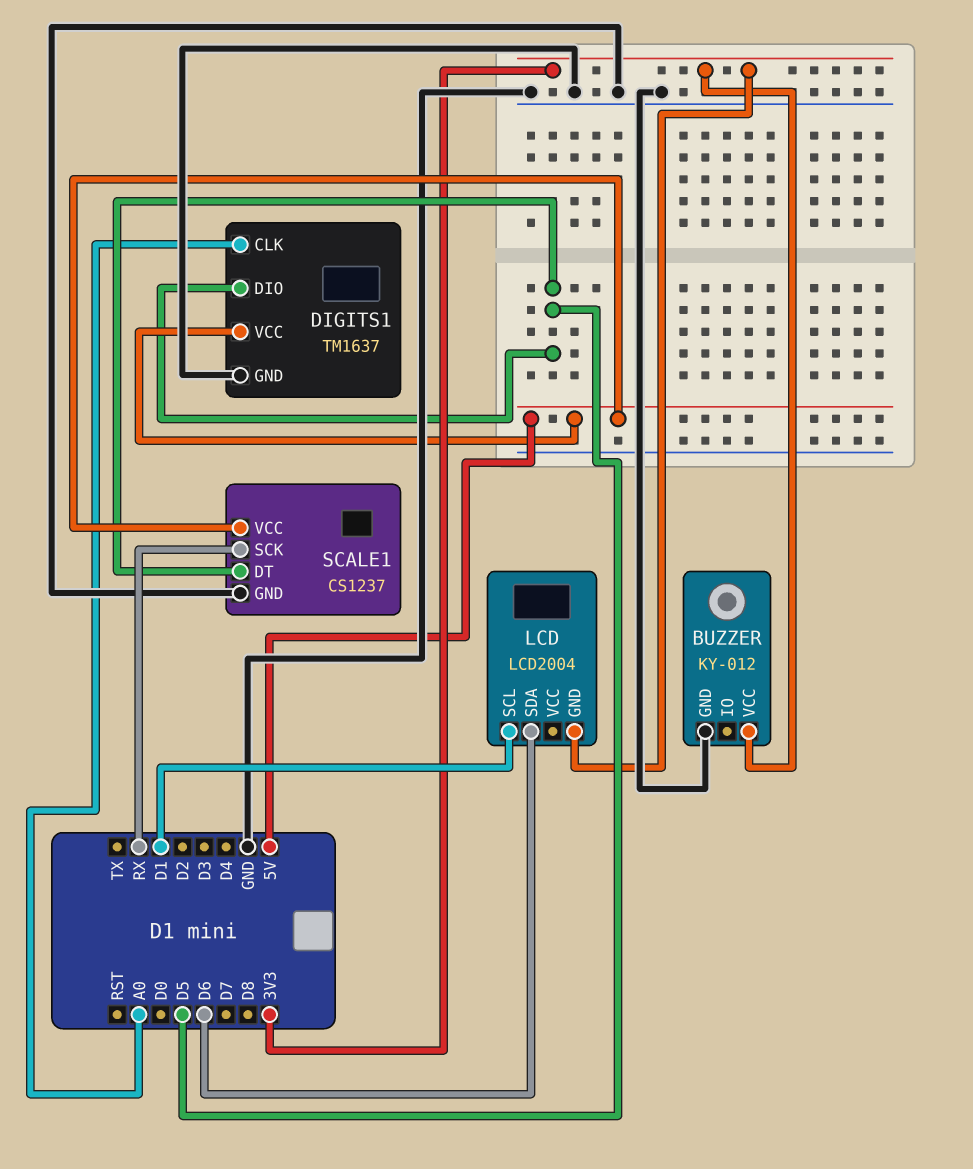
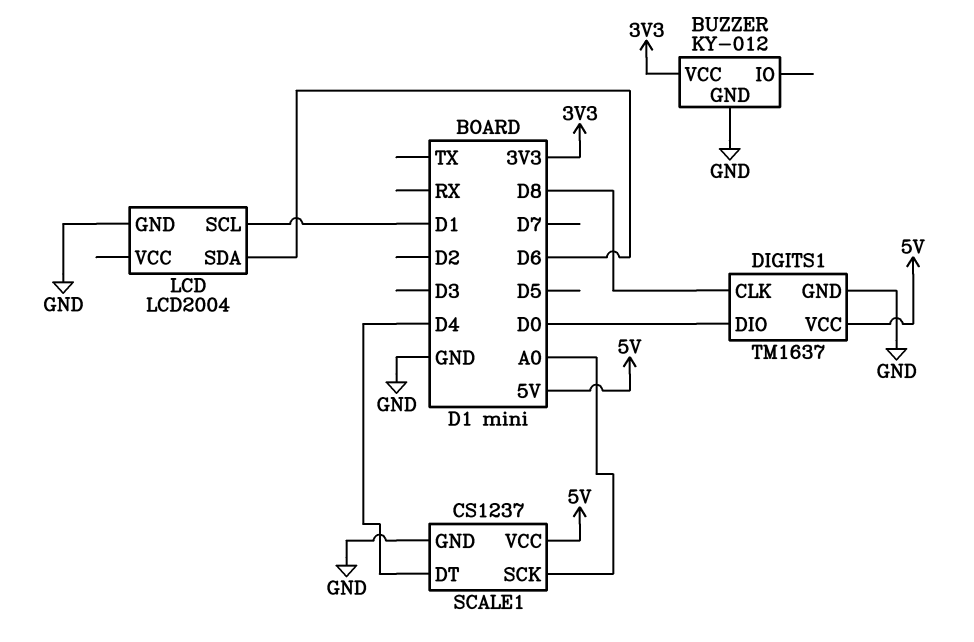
DIGITS1 pin CLK: A0 -> D8
DIGITS1 pin DIO: D5 -> D0
LCD pin GND: 3V3 -> GND
SCALE1 pin DT: D5 -> D4
SCALE1 pin SCK: RX -> A0

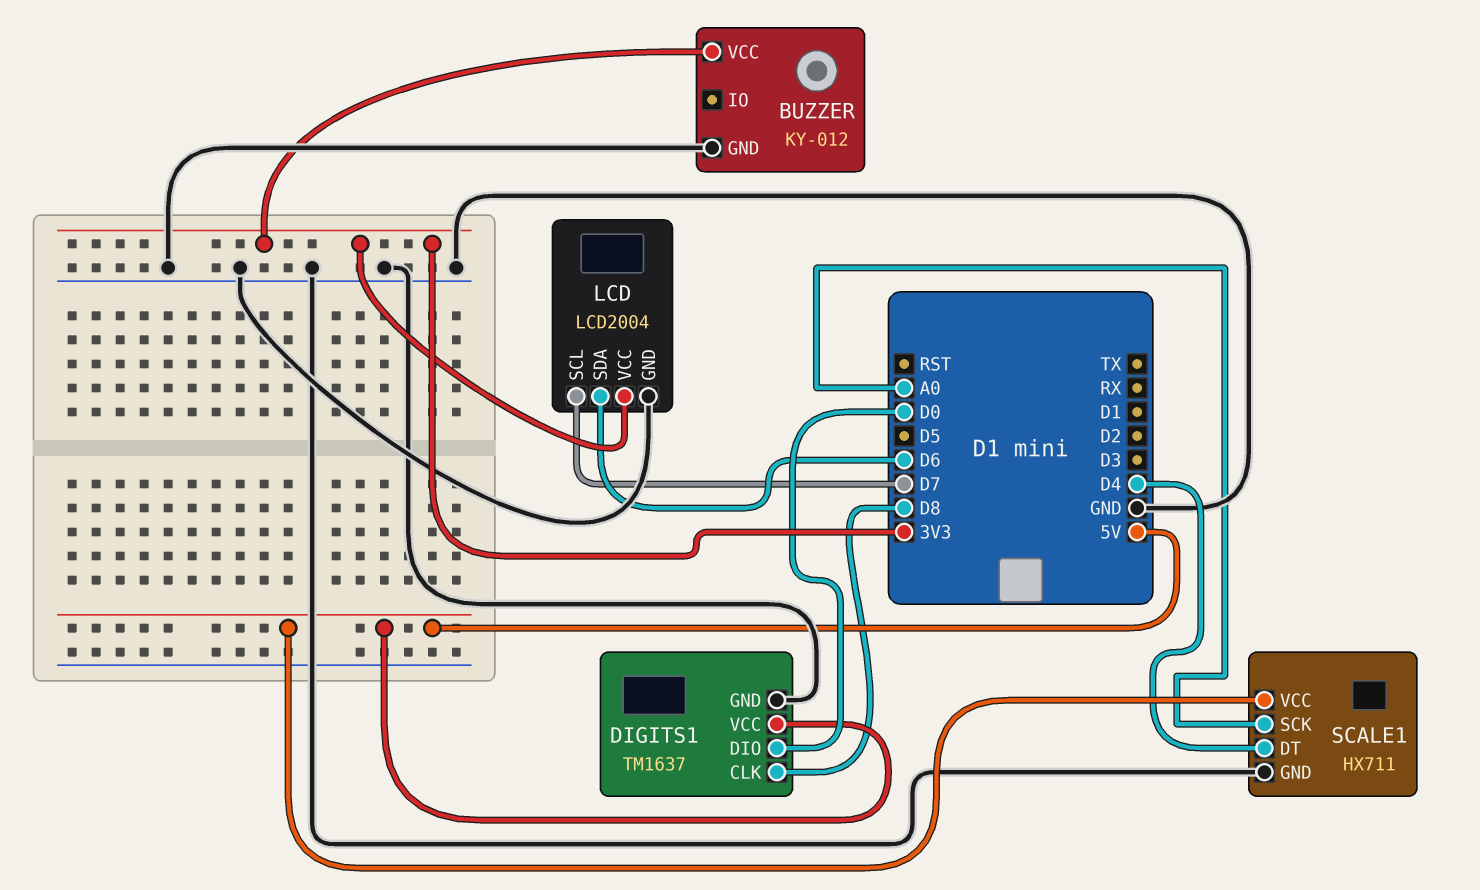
LCD pin SCL: D1 -> D7
LCD pin VCC: none -> 3V3
SCALE1: CS1237 -> HX711

